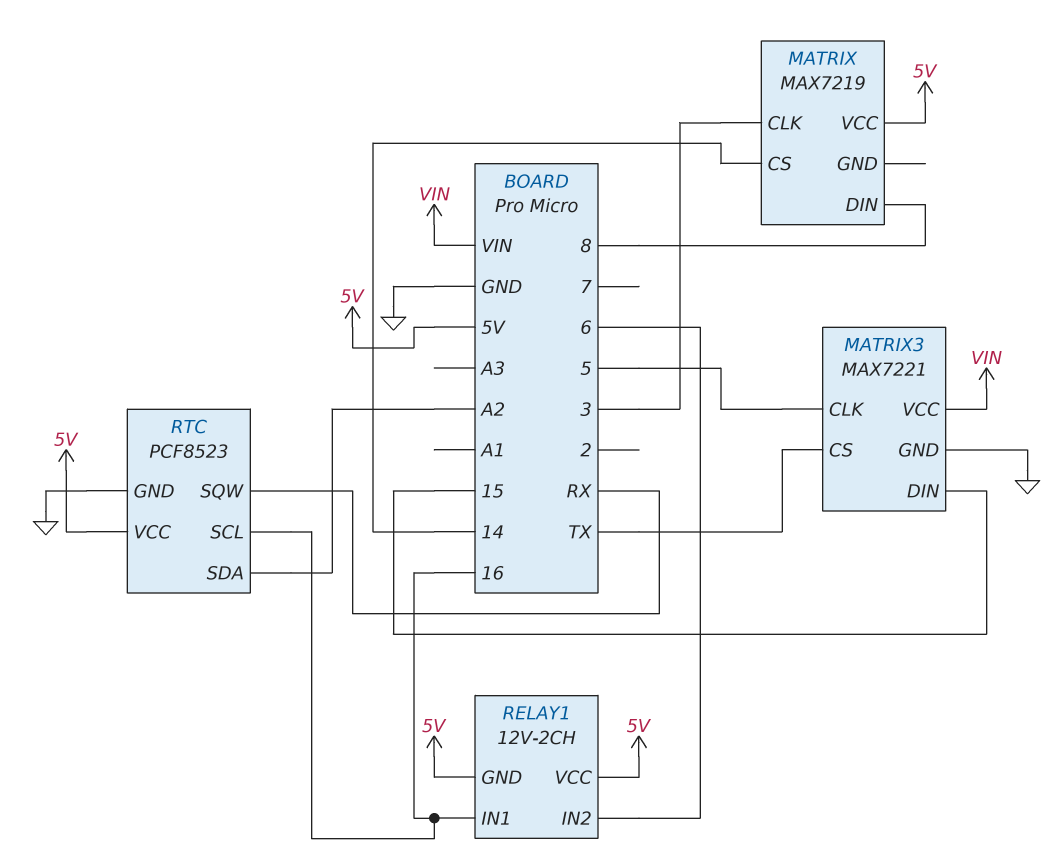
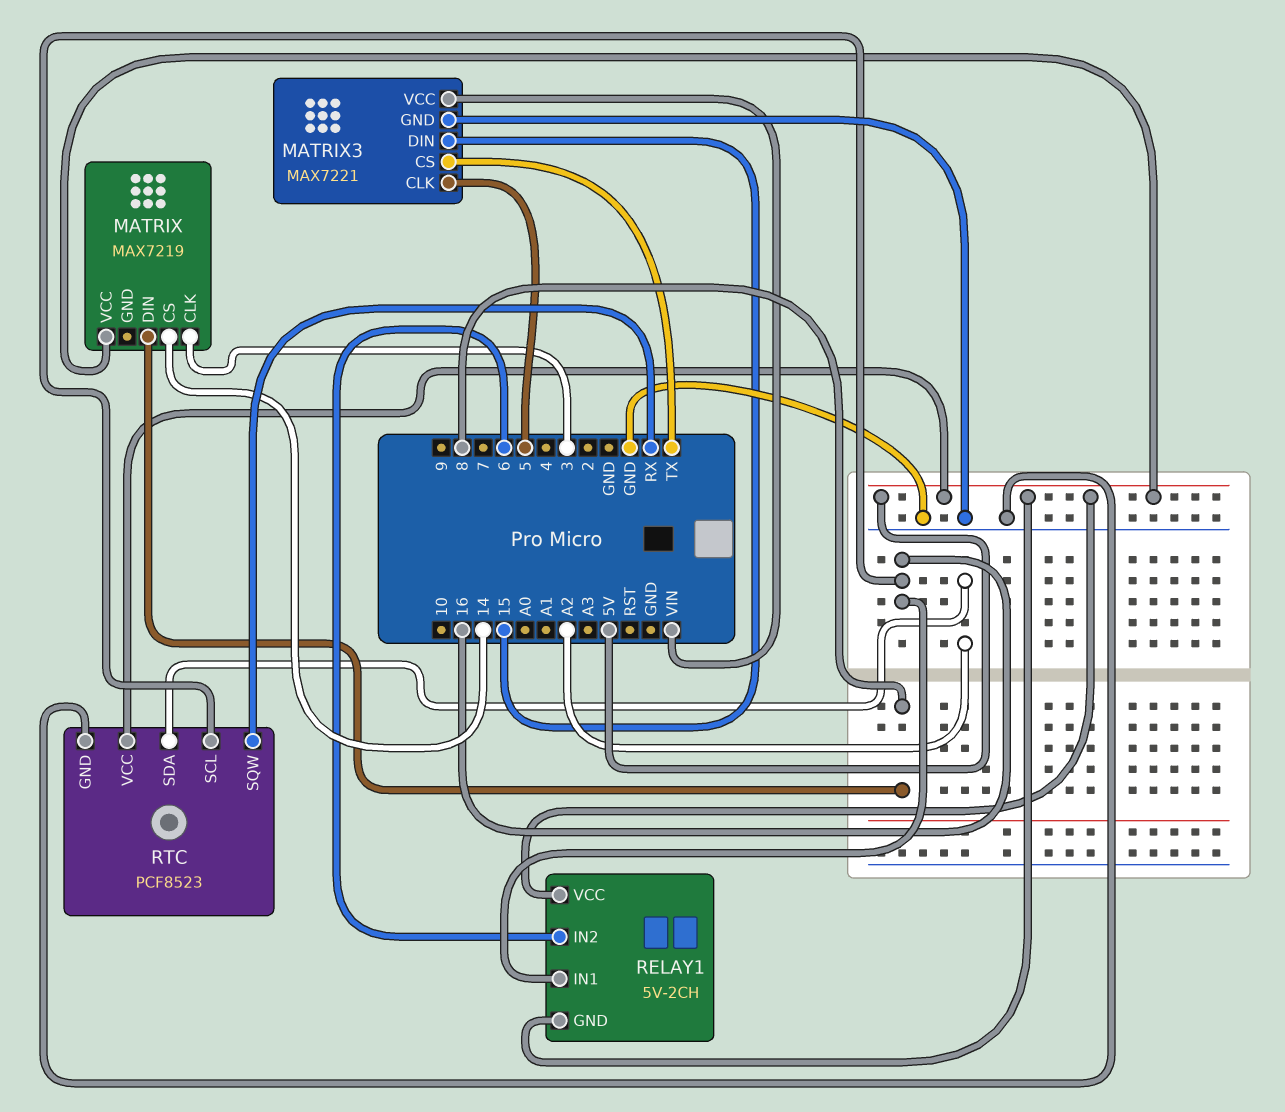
RELAY1: 12V-2CH -> 5V-2CH

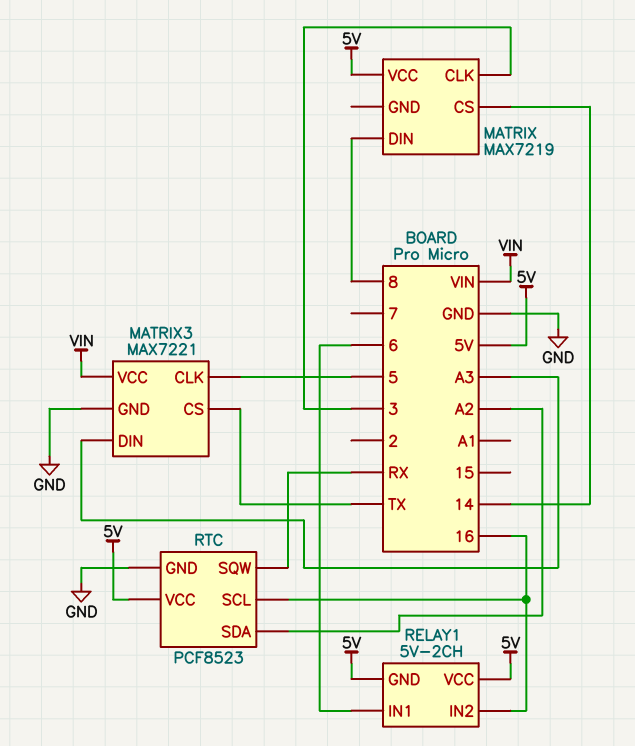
MATRIX3 pin DIN: 15 -> A3
RELAY1 pin IN1: 16 -> 6
RELAY1 pin IN2: 6 -> 16

